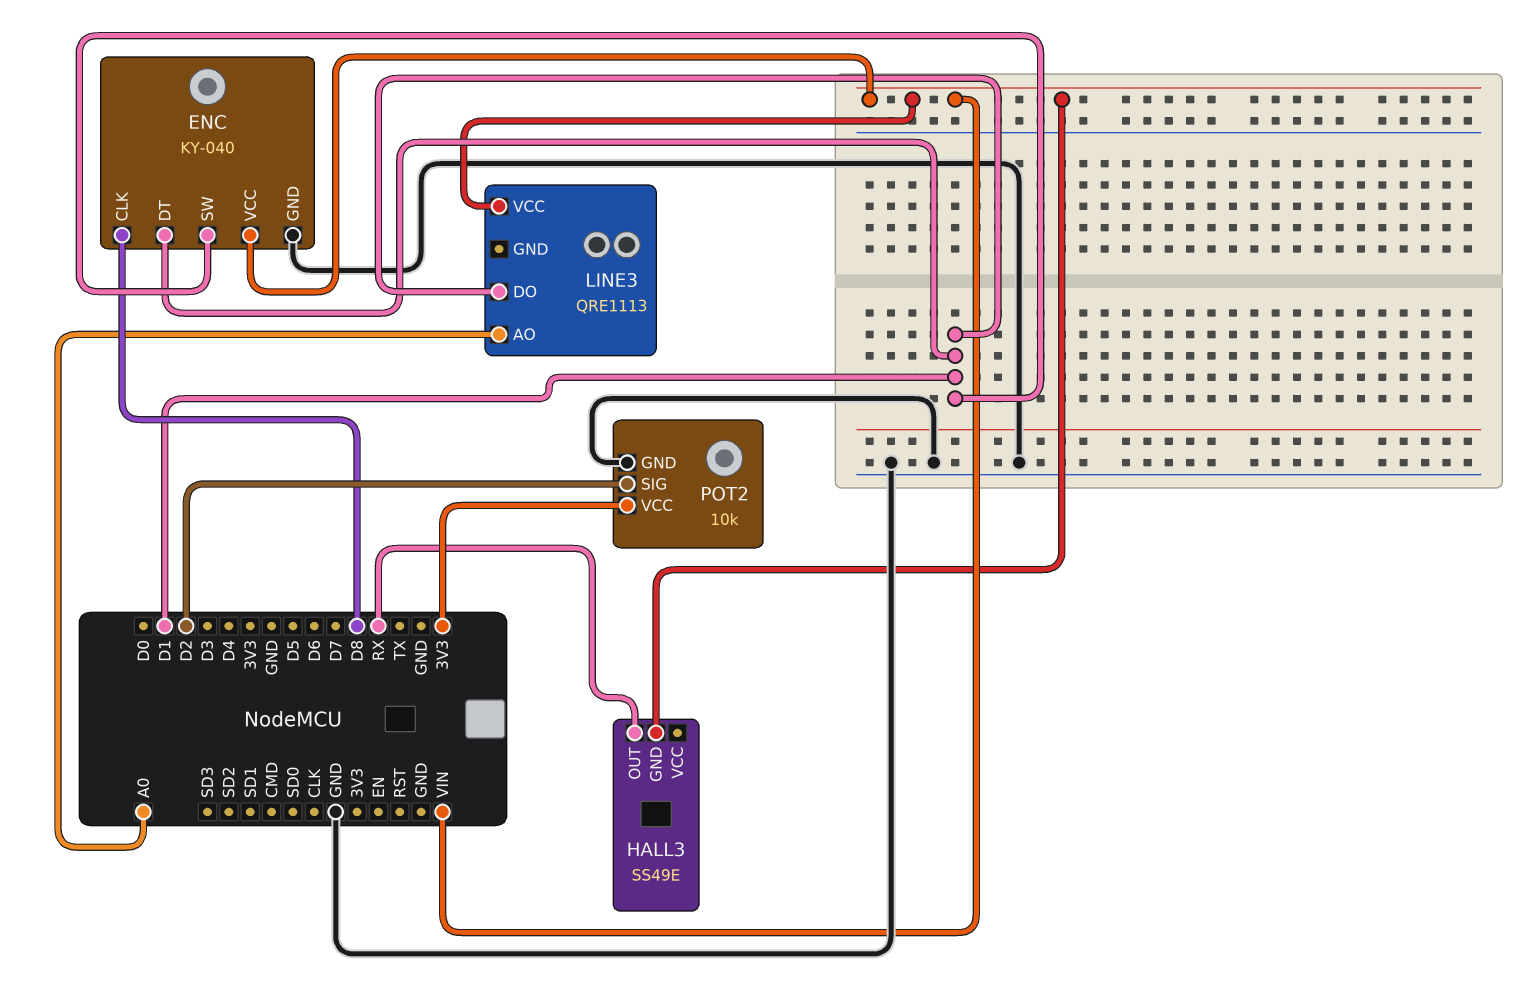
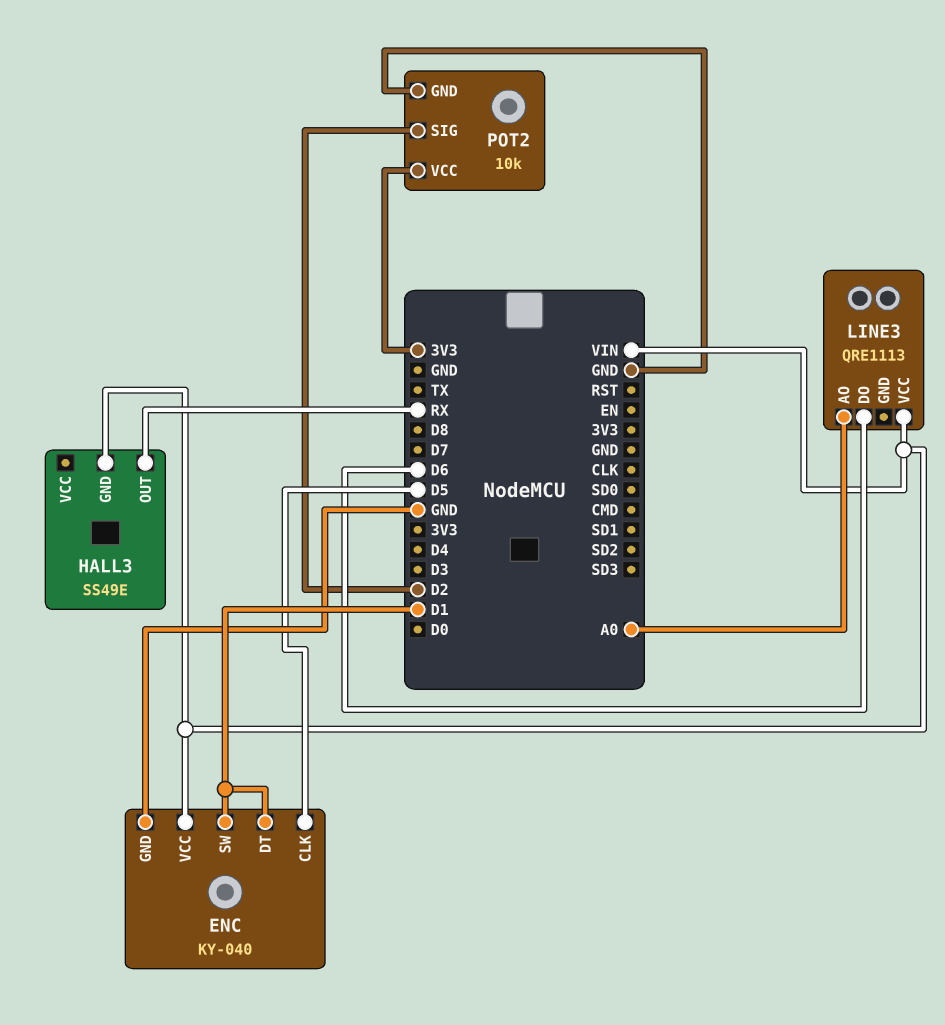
ENC pin CLK: D8 -> D5
LINE3 pin DO: D1 -> D6

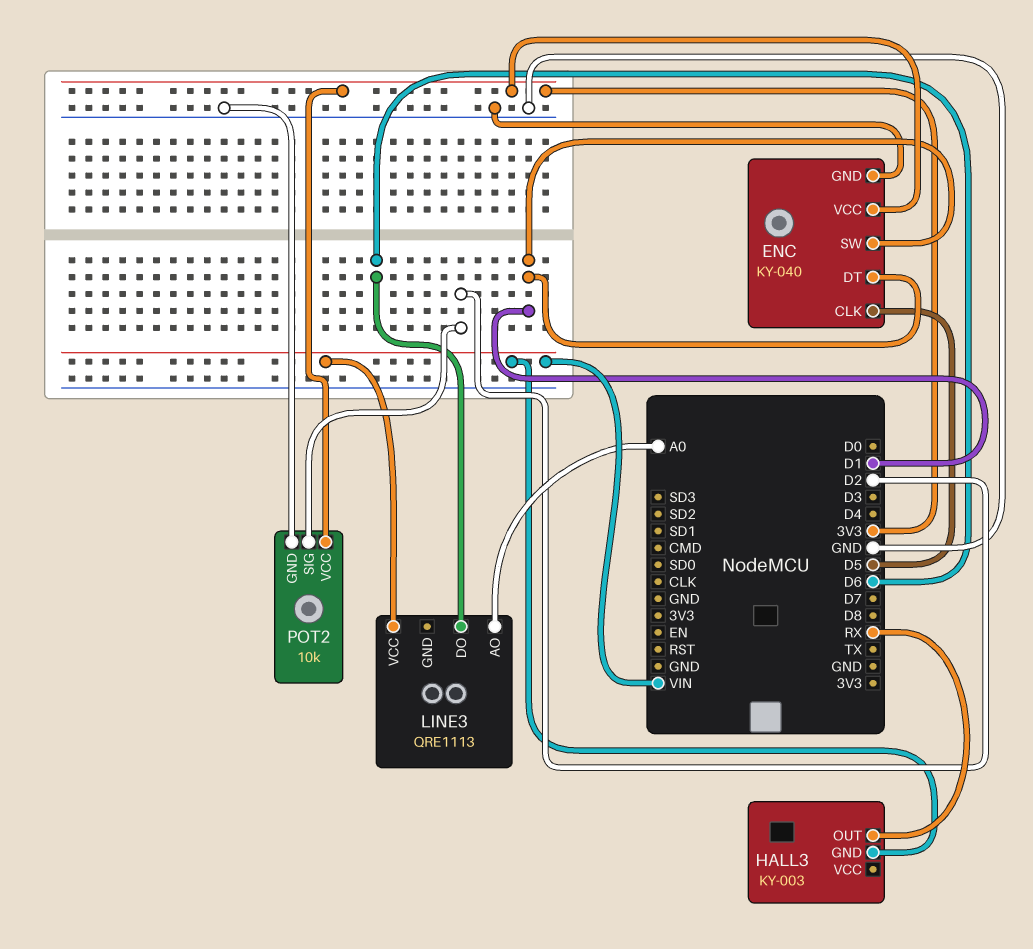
ENC pin VCC: VIN -> 3V3
HALL3: SS49E -> KY-003

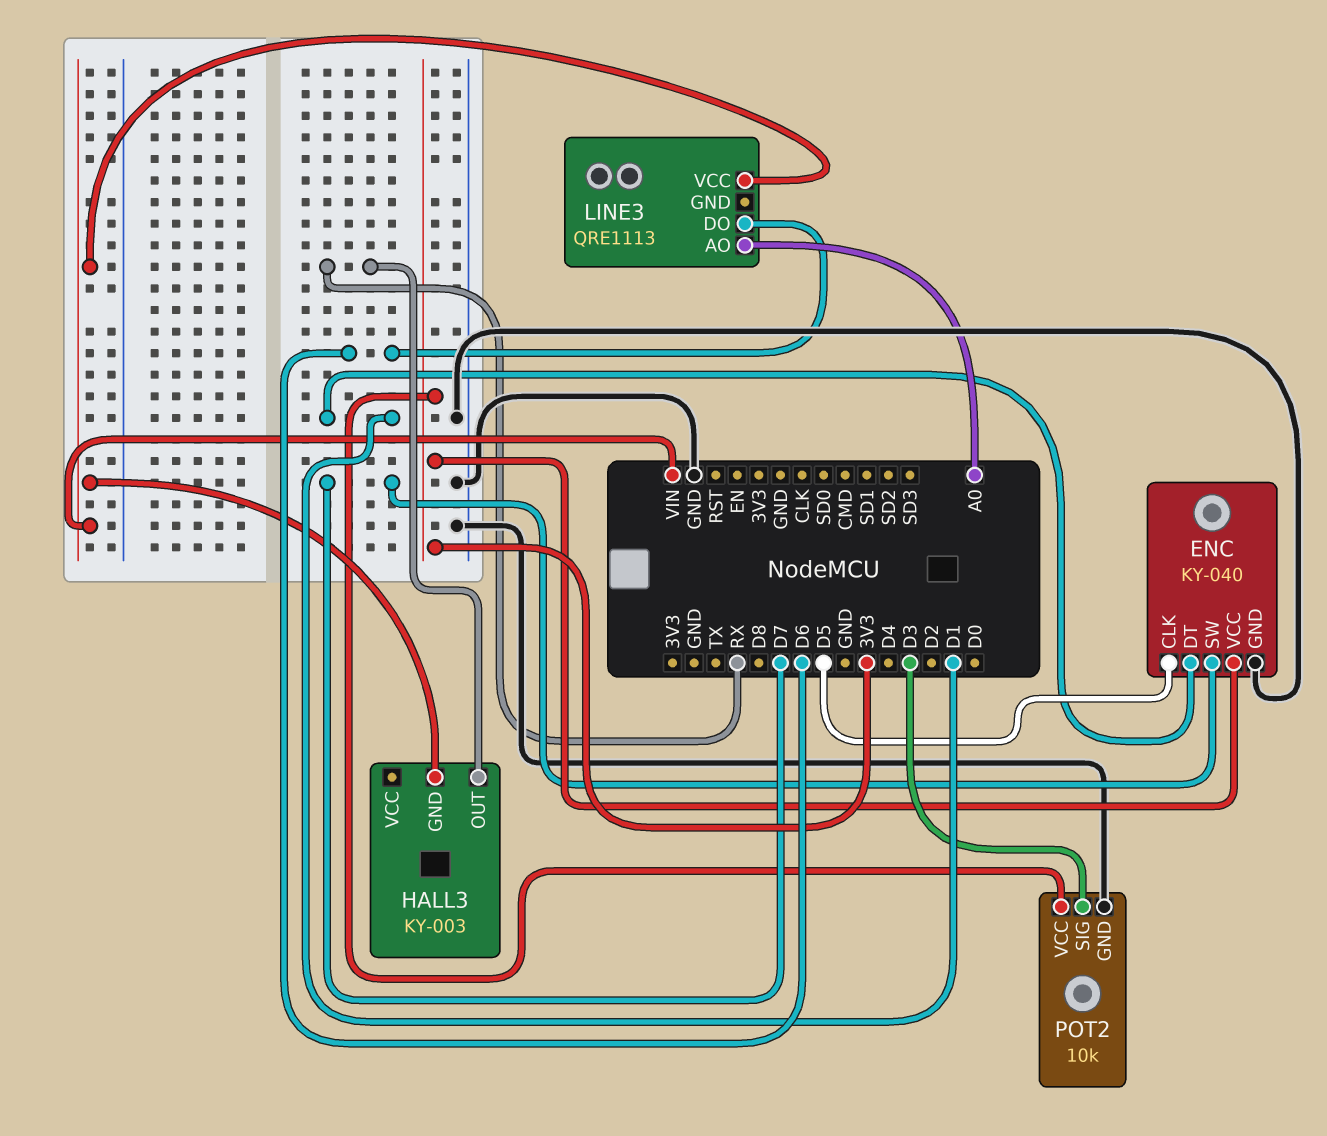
ENC pin SW: D1 -> D7
POT2 pin SIG: D2 -> D3

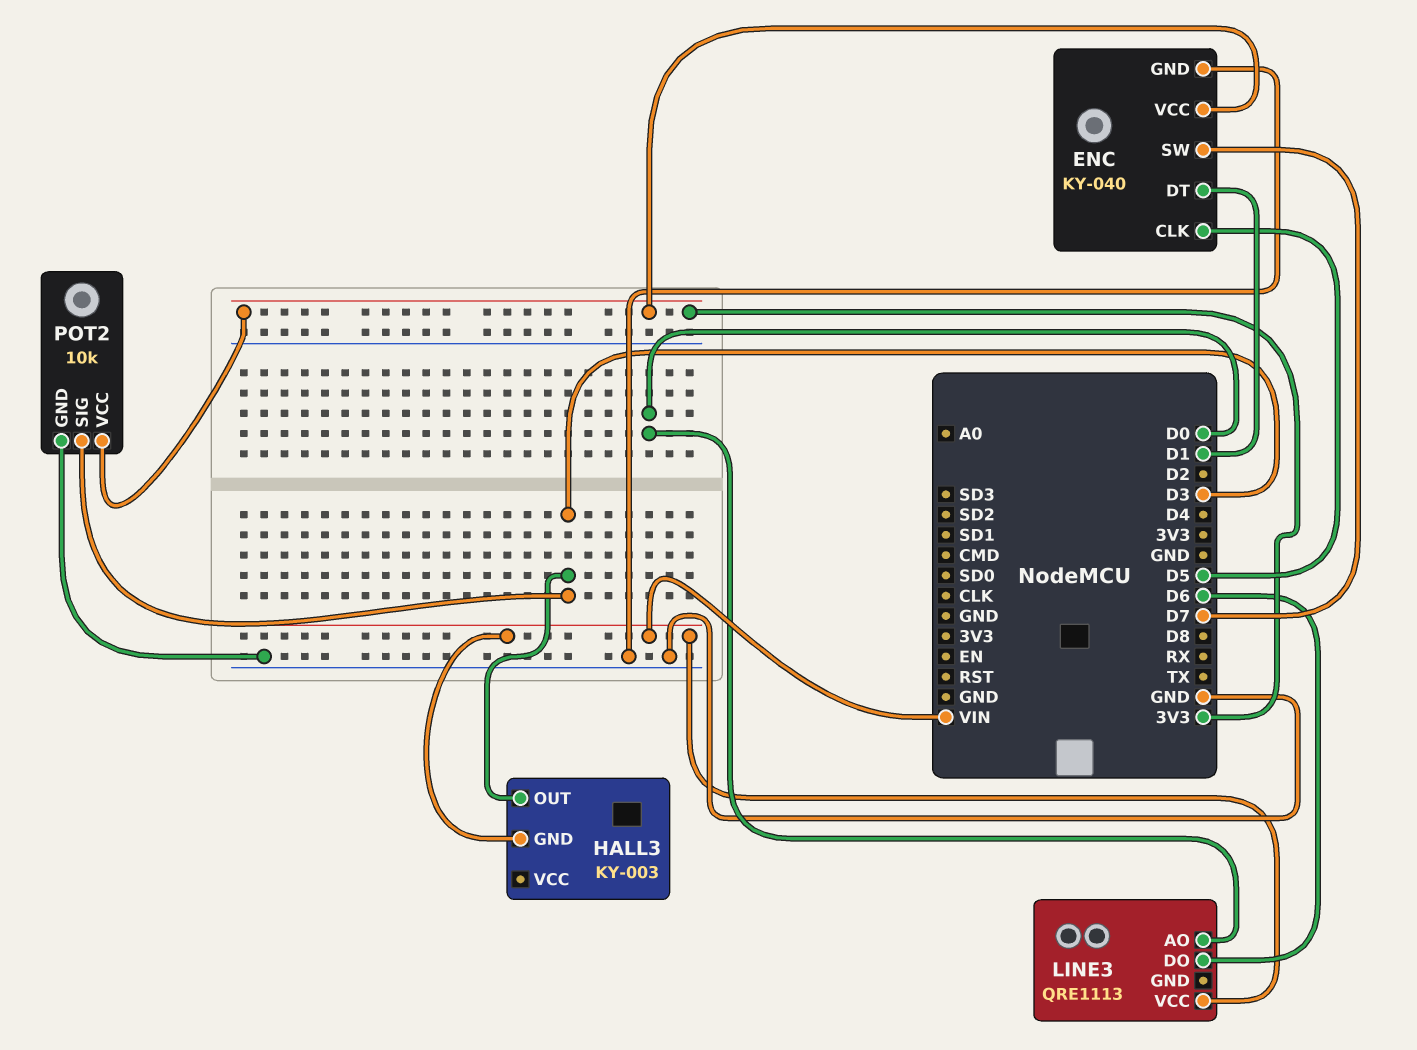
HALL3 pin OUT: RX -> D3
LINE3 pin AO: A0 -> D0

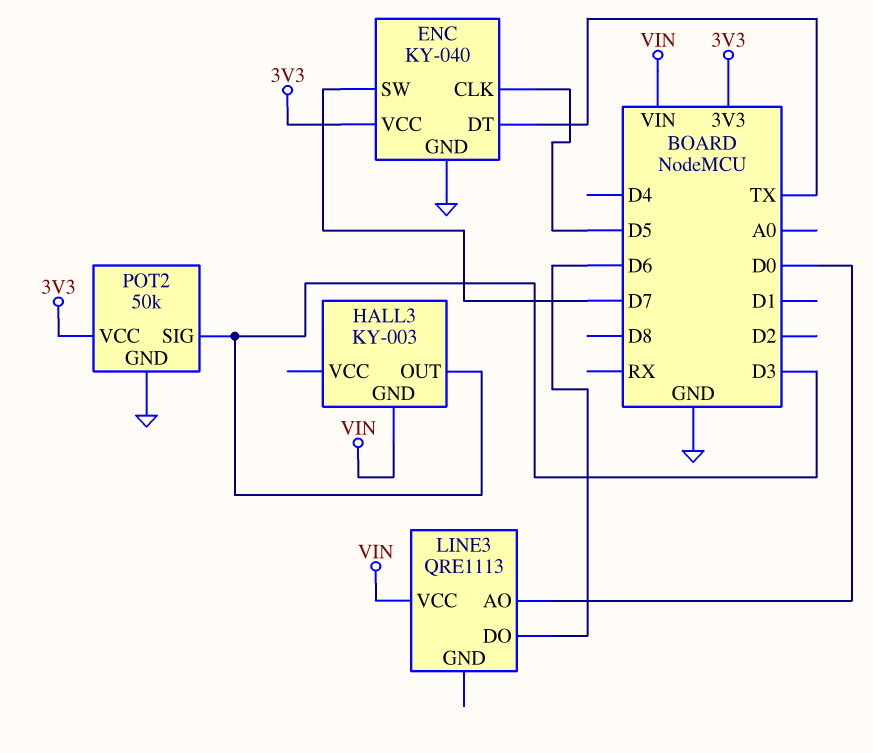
ENC pin DT: D1 -> TX
POT2: 10k -> 50k

